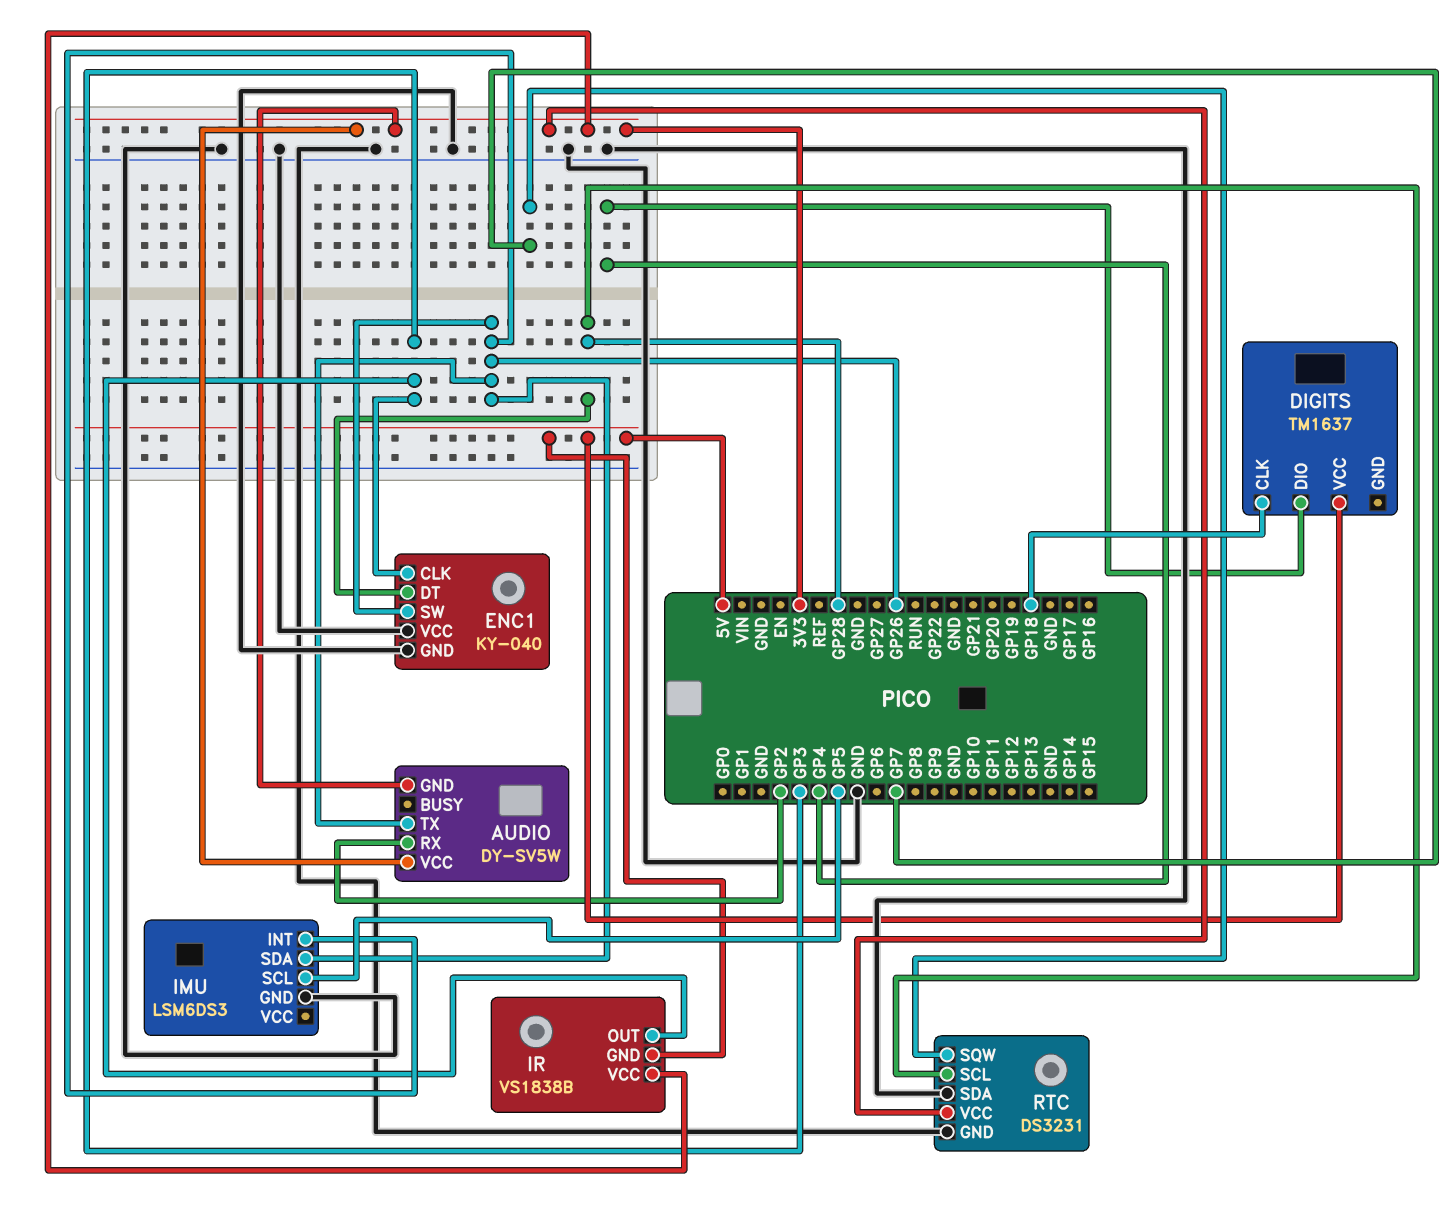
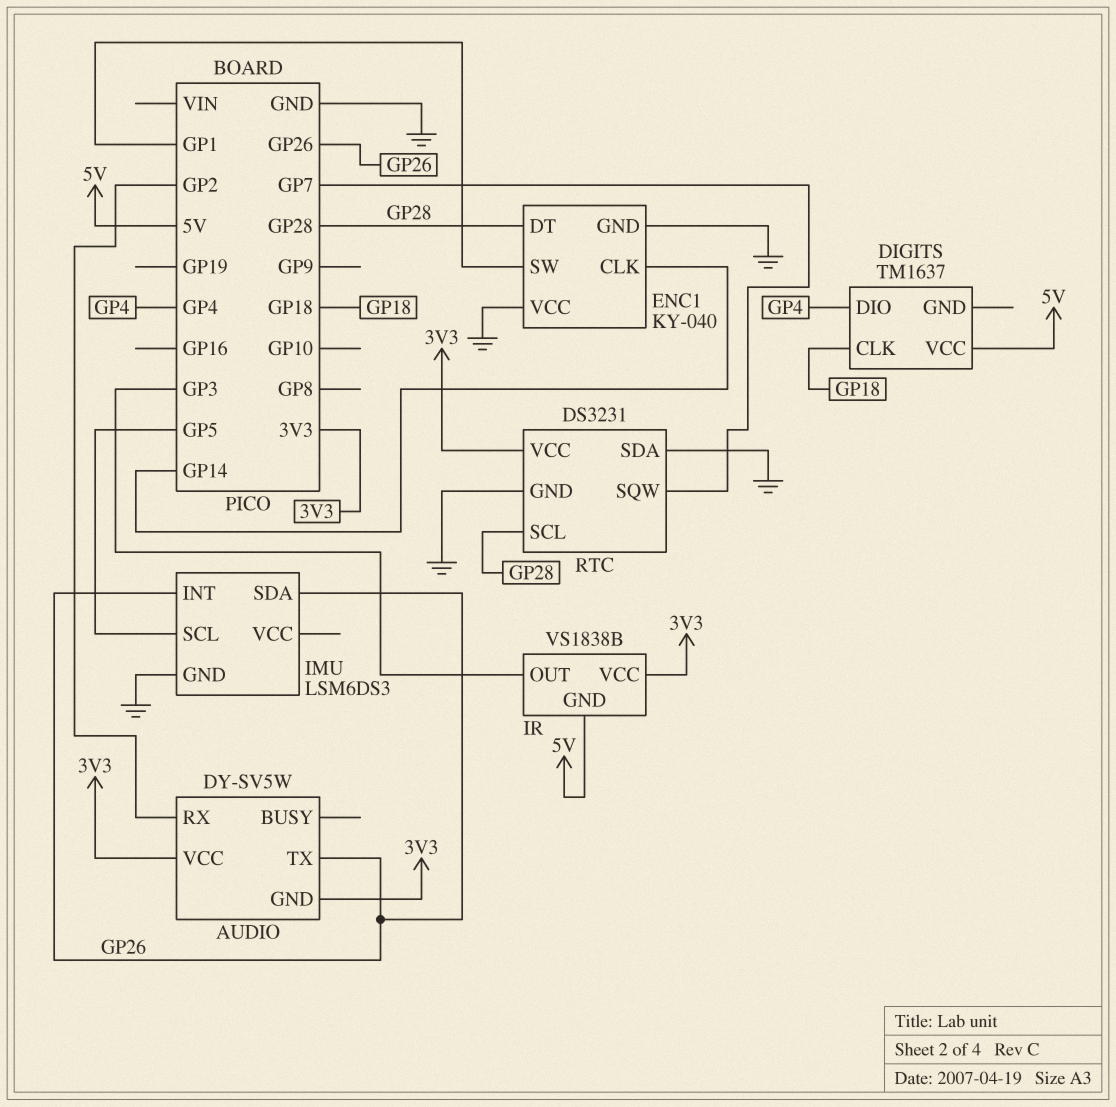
ENC1 pin CLK: GP3 -> GP14
ENC1 pin SW: GP26 -> GP1

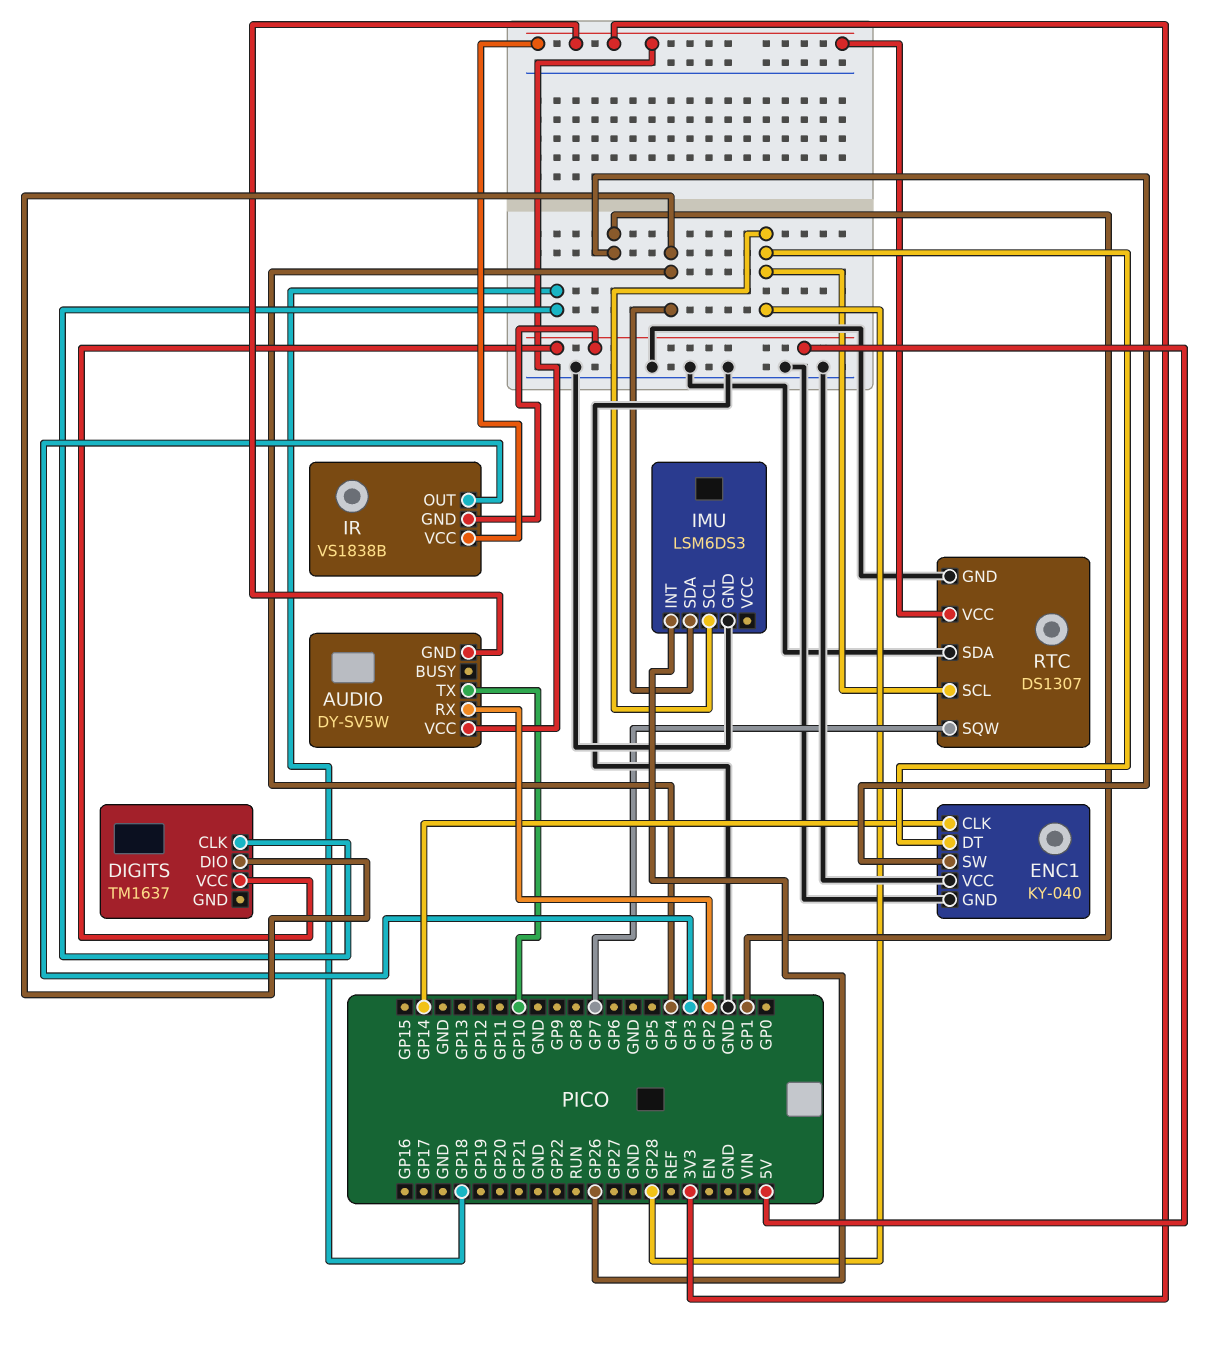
AUDIO pin TX: GP26 -> GP10
IMU pin SCL: GP5 -> GP28
IMU pin SDA: GP26 -> GP4
RTC: DS3231 -> DS1307

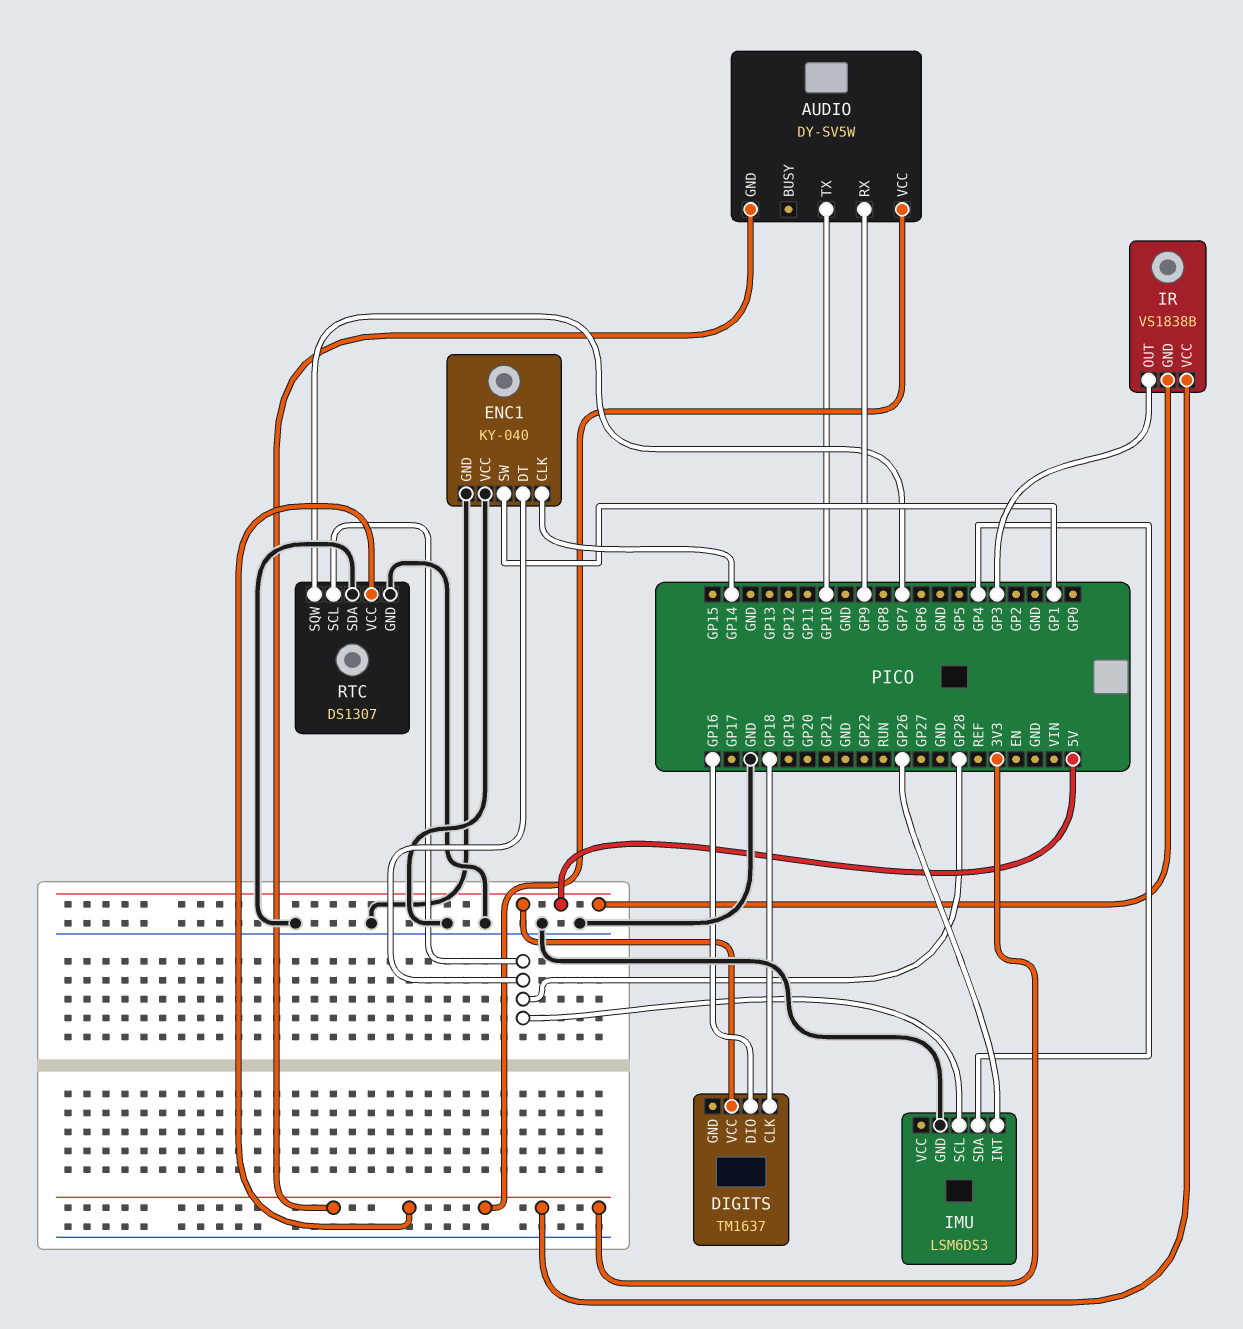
AUDIO pin RX: GP2 -> GP9
DIGITS pin DIO: GP4 -> GP16

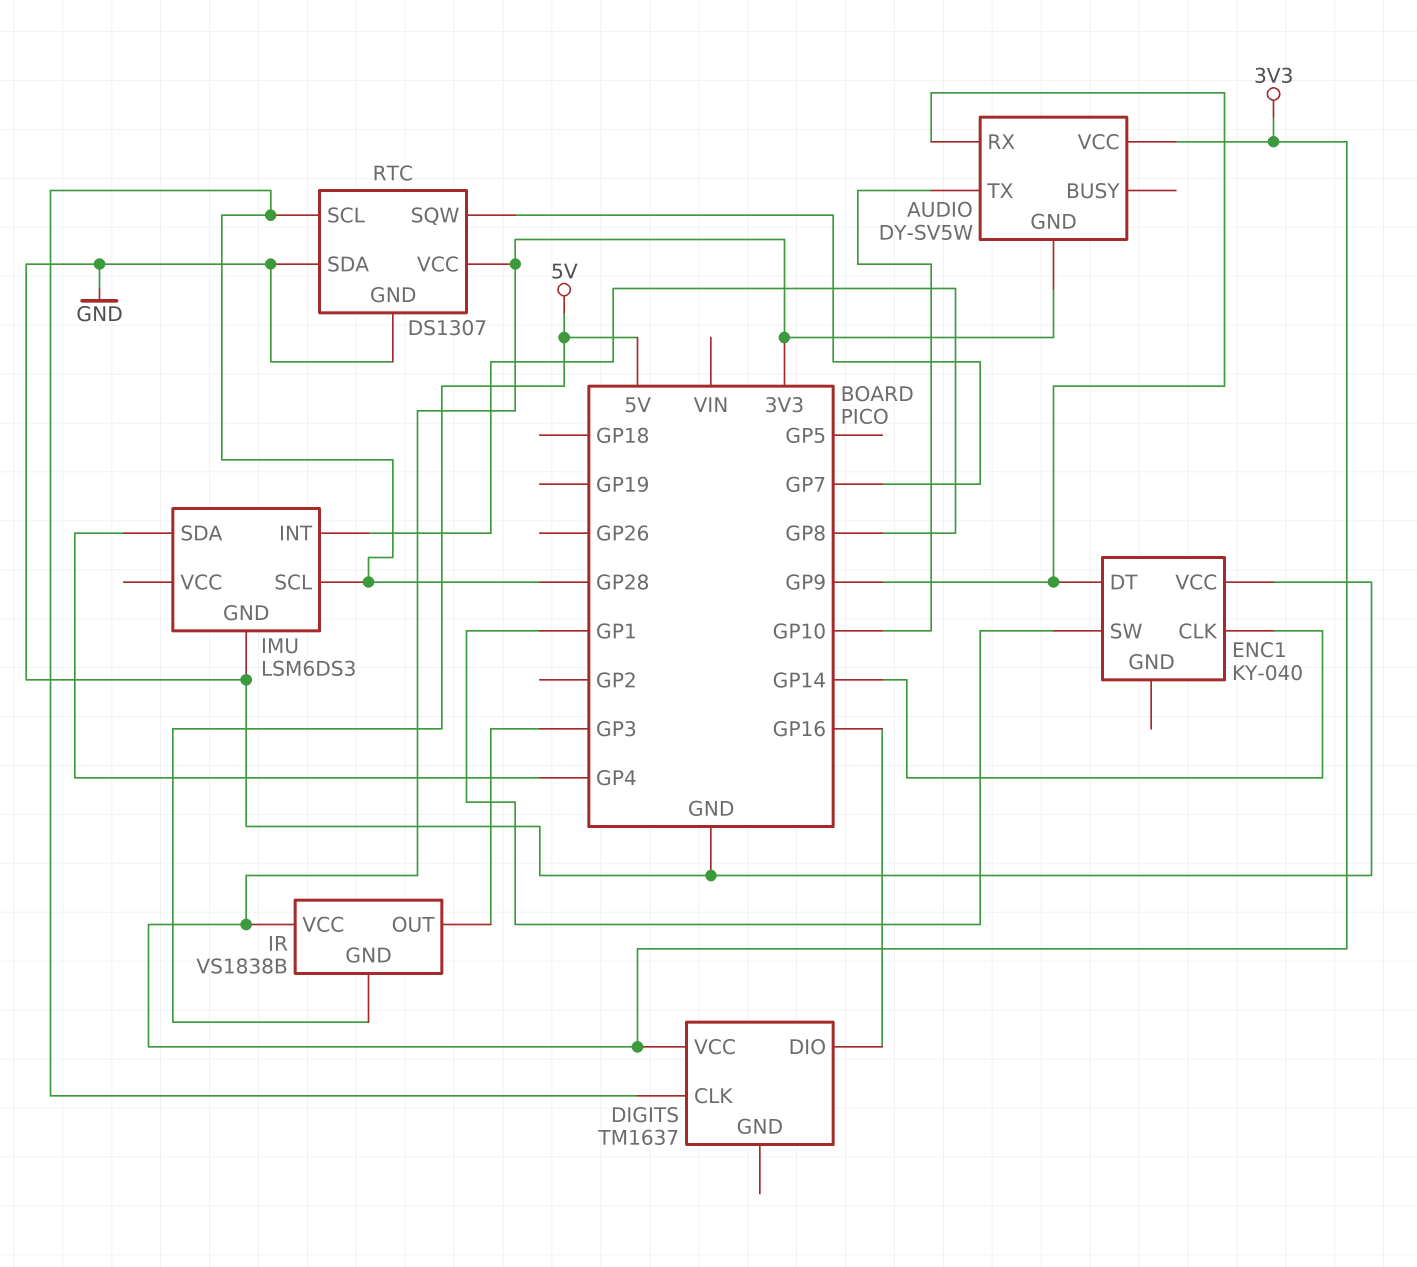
DIGITS pin CLK: GP18 -> GP28
DIGITS pin VCC: 5V -> 3V3
ENC1 pin DT: GP28 -> GP9
ENC1 pin GND: GND -> none
IMU pin INT: GP26 -> GP8

